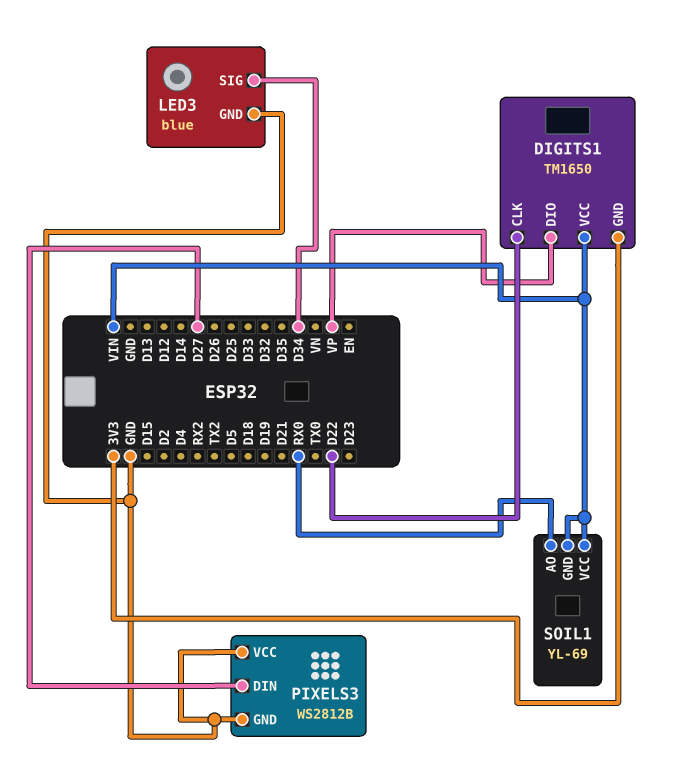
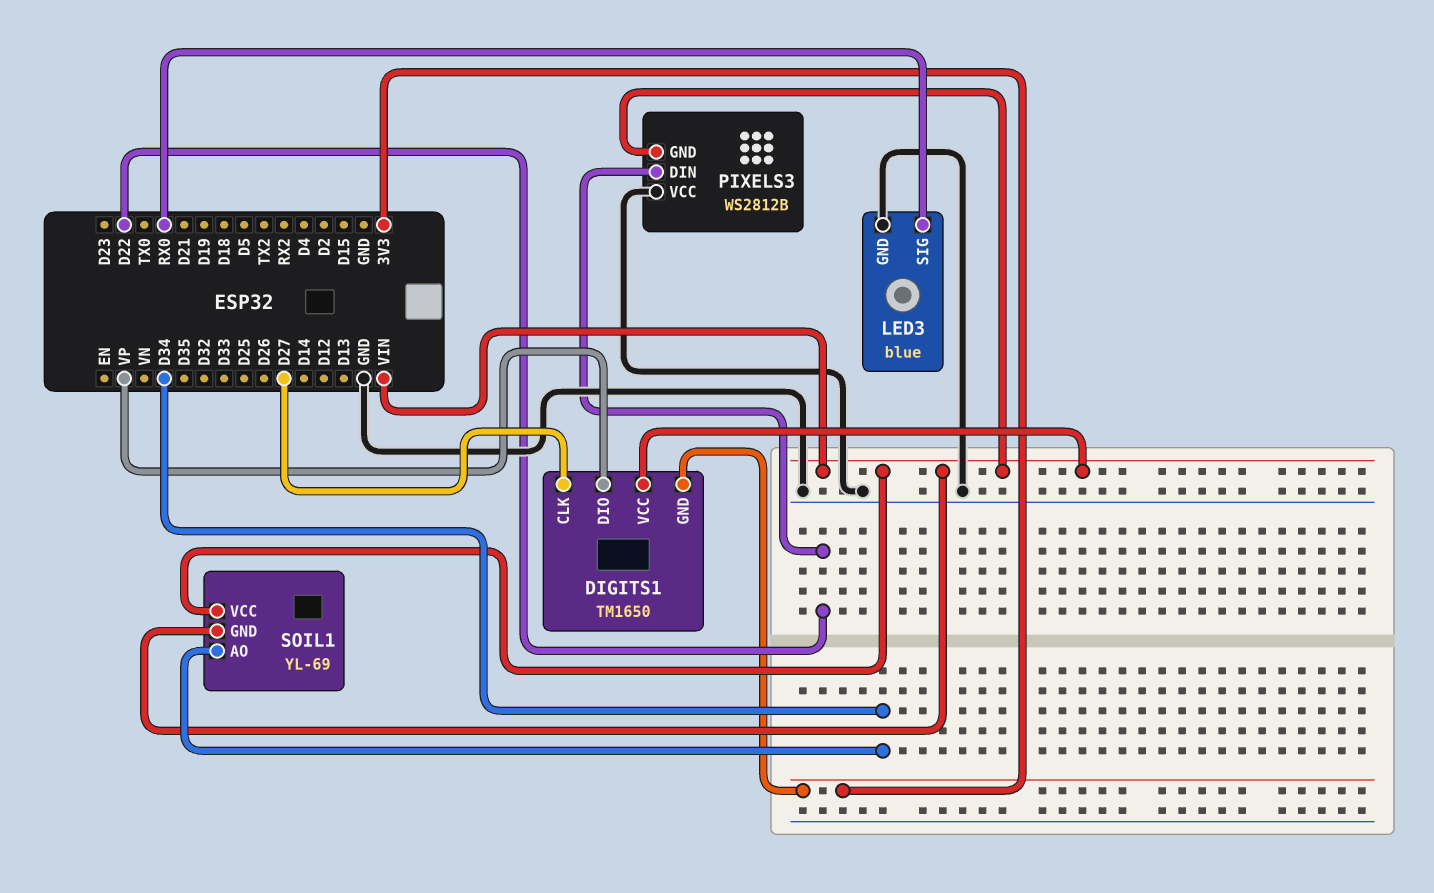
DIGITS1 pin CLK: D22 -> D27
LED3 pin SIG: D34 -> RX0
PIXELS3 pin DIN: D27 -> D22
PIXELS3 pin GND: GND -> VIN
SOIL1 pin AO: RX0 -> D34

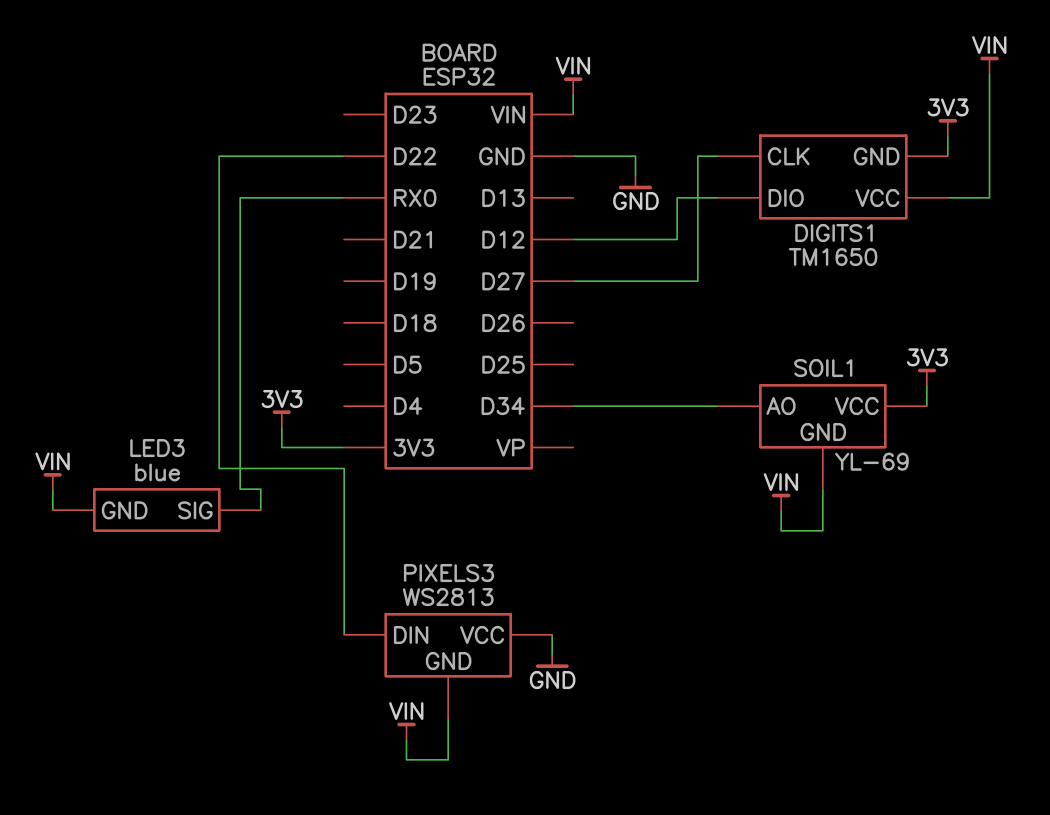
DIGITS1 pin DIO: VP -> D12
LED3 pin GND: GND -> VIN
PIXELS3: WS2812B -> WS2813
SOIL1 pin VCC: VIN -> 3V3

